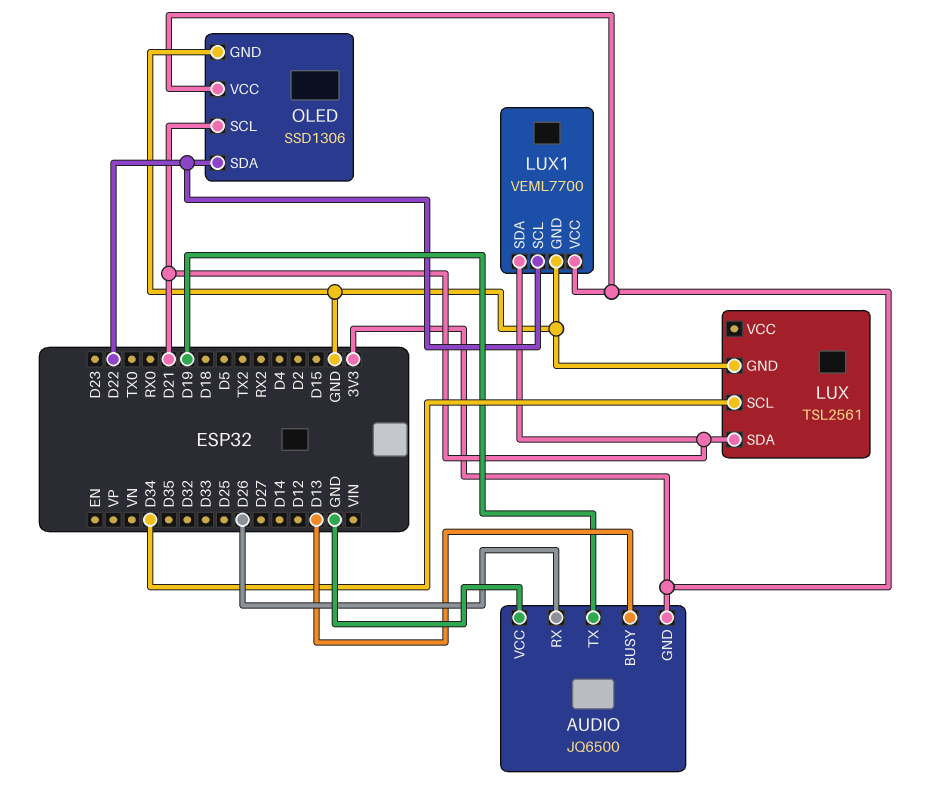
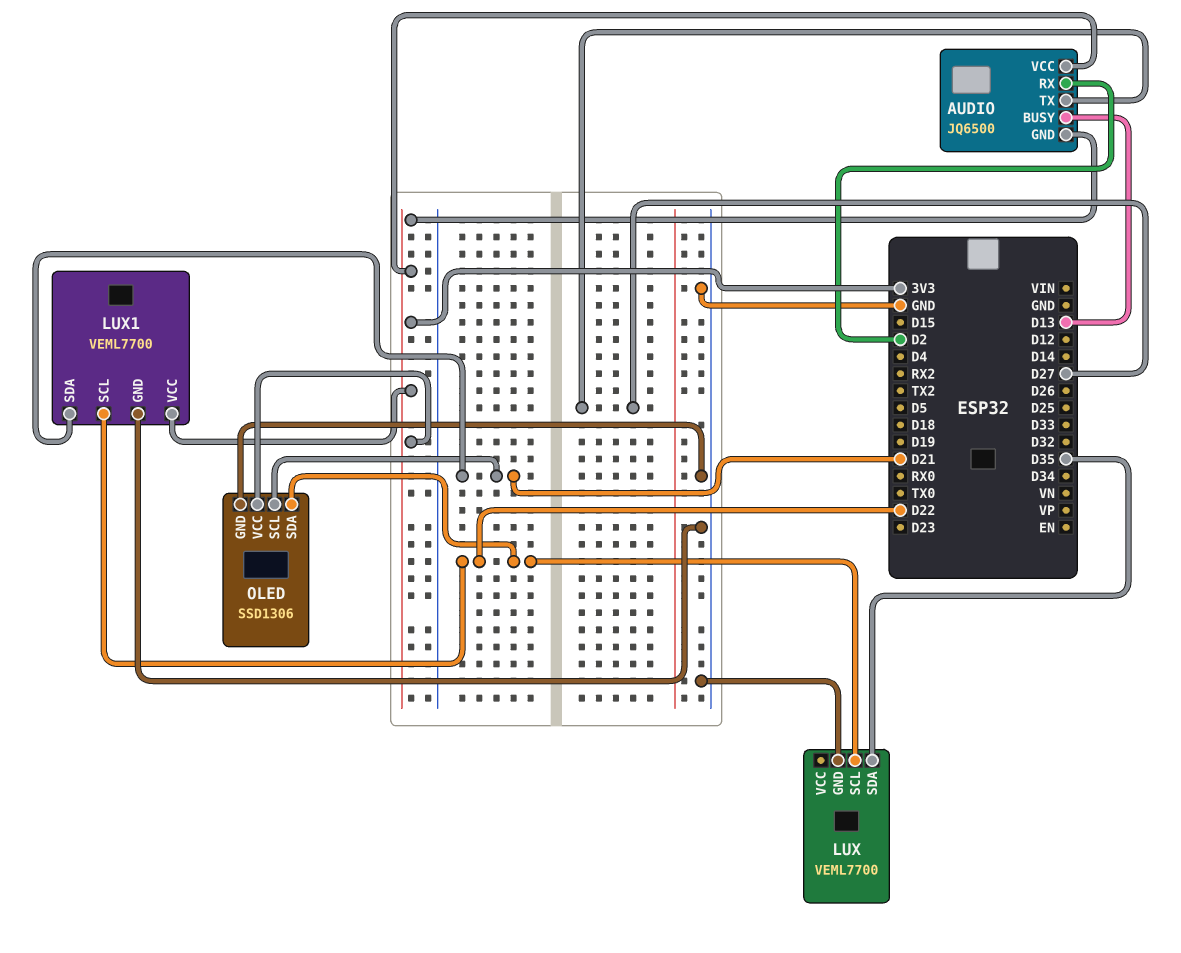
AUDIO pin RX: D26 -> D2
AUDIO pin TX: D19 -> D27
AUDIO pin VCC: GND -> 3V3
LUX: TSL2561 -> VEML7700
LUX pin SCL: D34 -> D22
LUX pin SDA: D21 -> D35

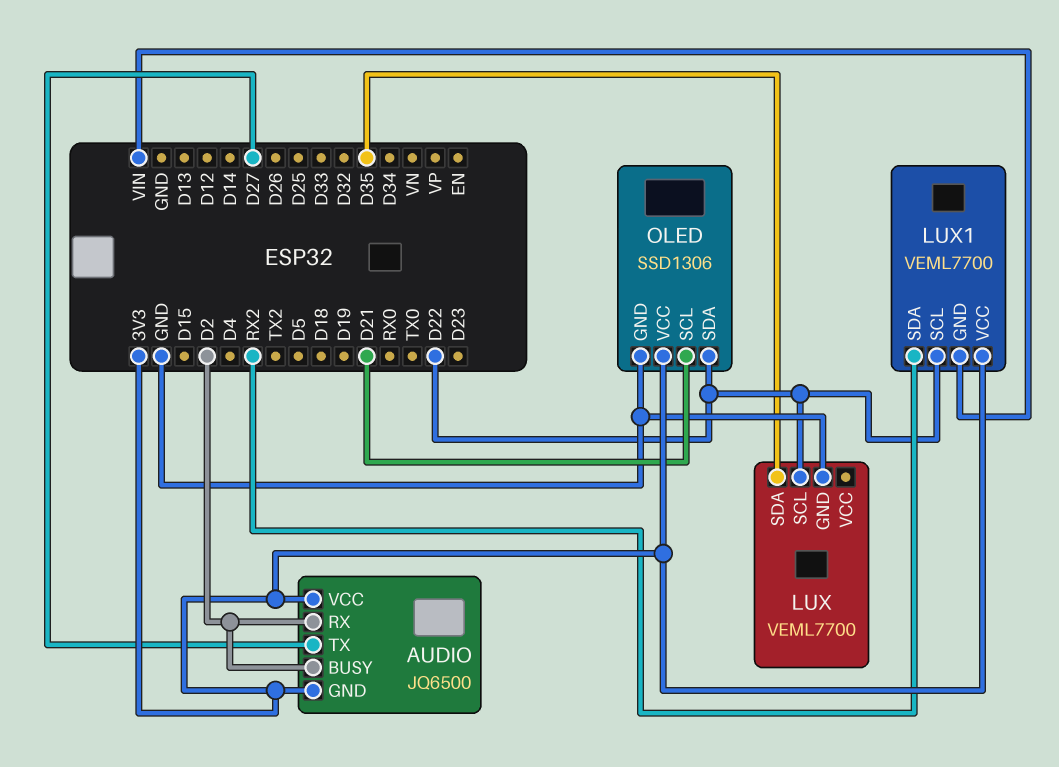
AUDIO pin BUSY: D13 -> D2
LUX1 pin GND: GND -> VIN
LUX1 pin SDA: D21 -> RX2

